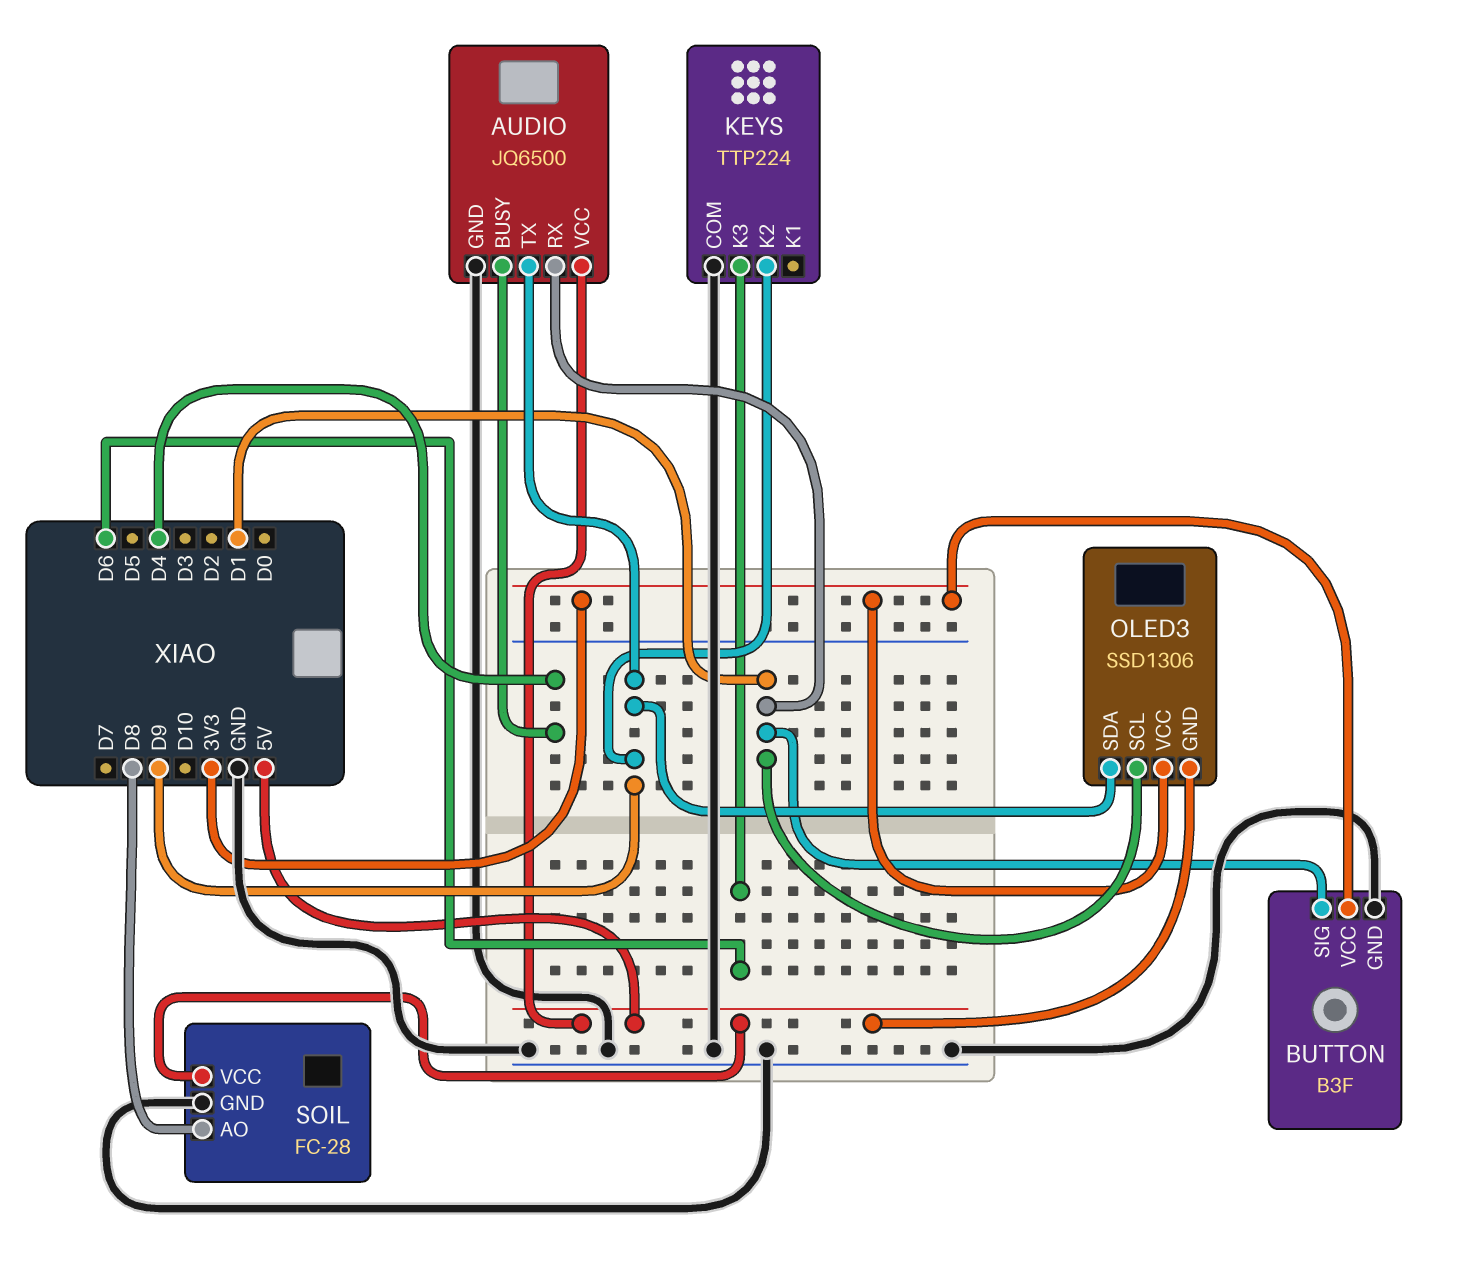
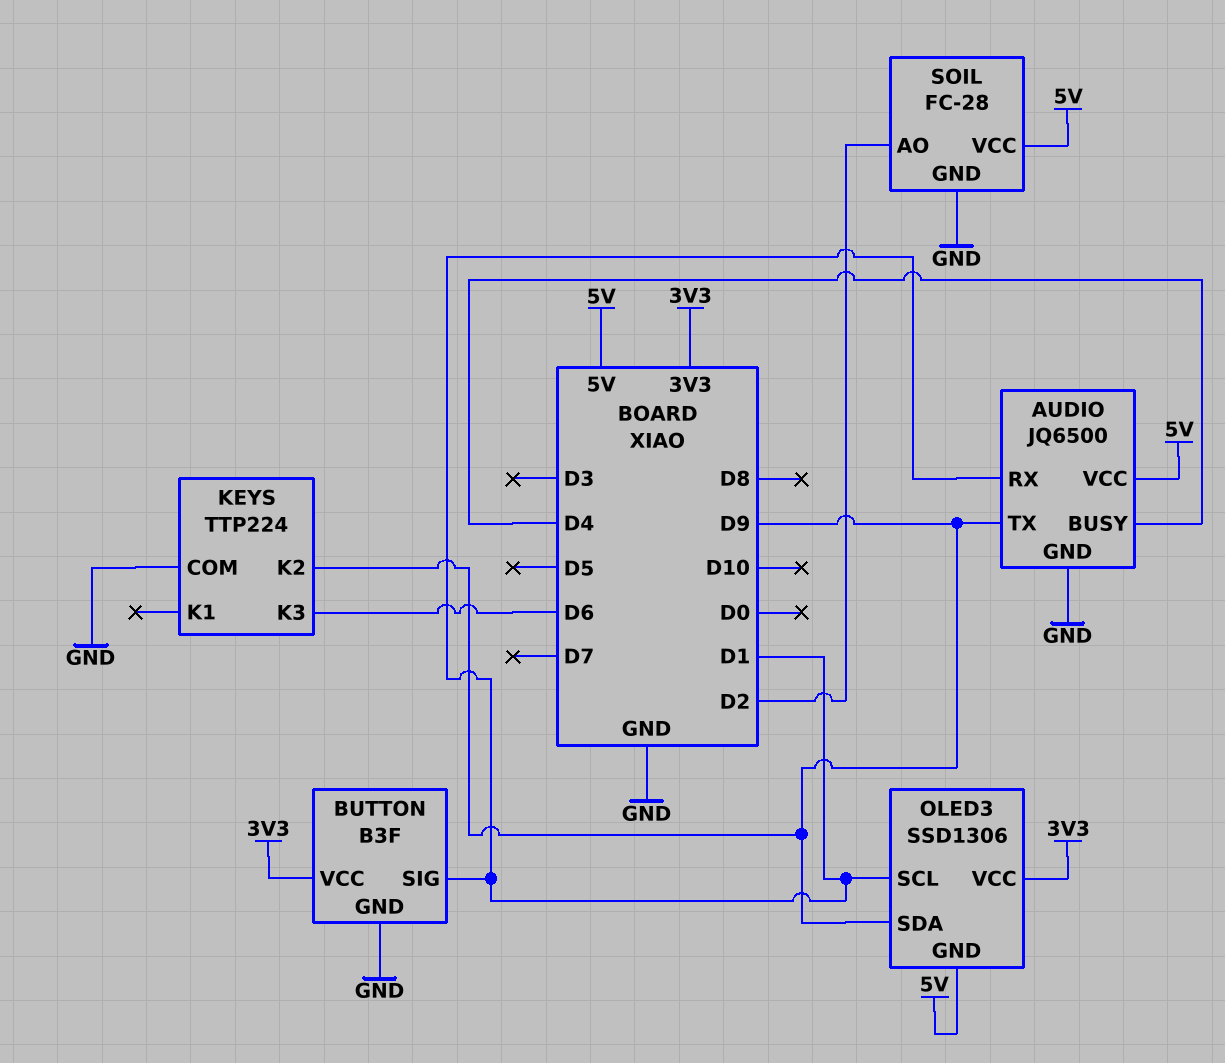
SOIL pin AO: D8 -> D2

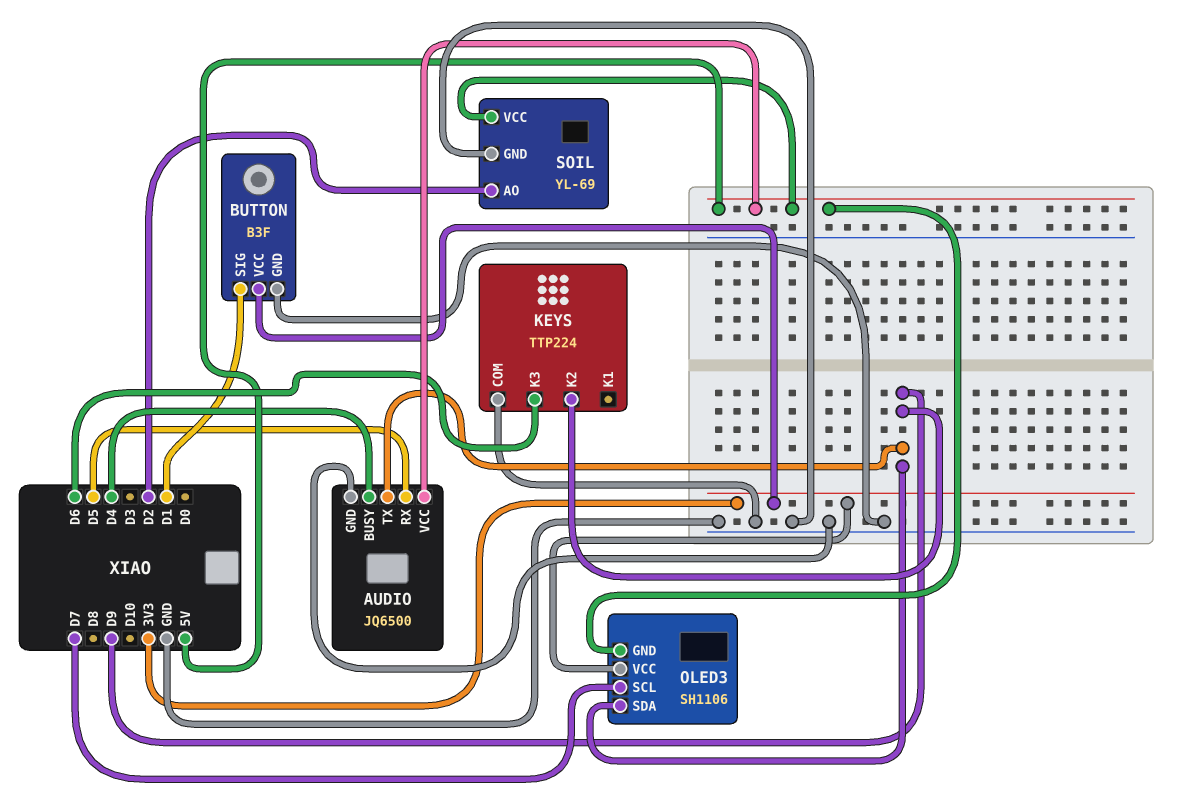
AUDIO pin RX: D1 -> D5
OLED3: SSD1306 -> SH1106
OLED3 pin SCL: D1 -> D7
SOIL: FC-28 -> YL-69

